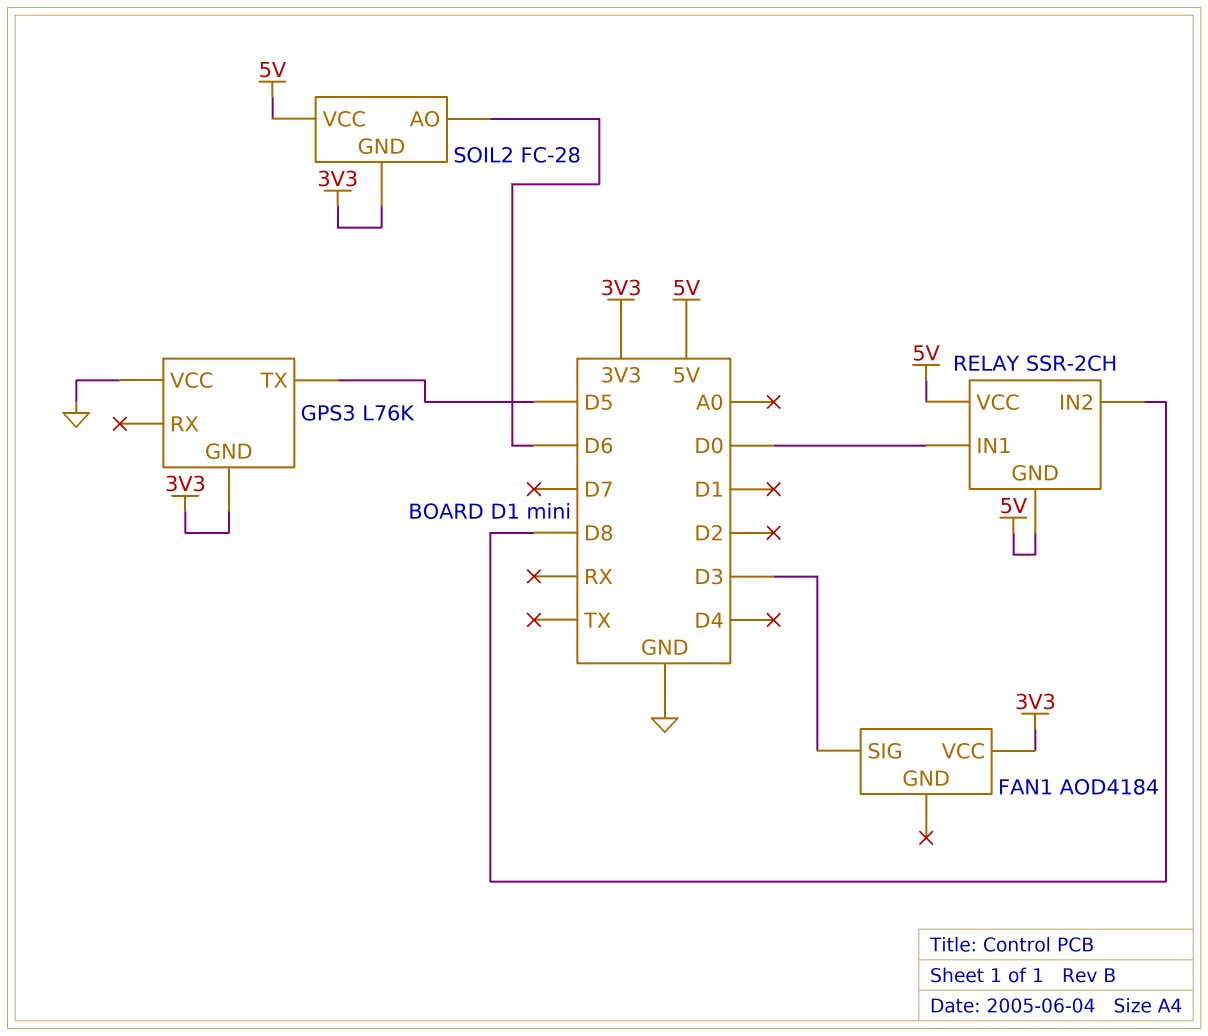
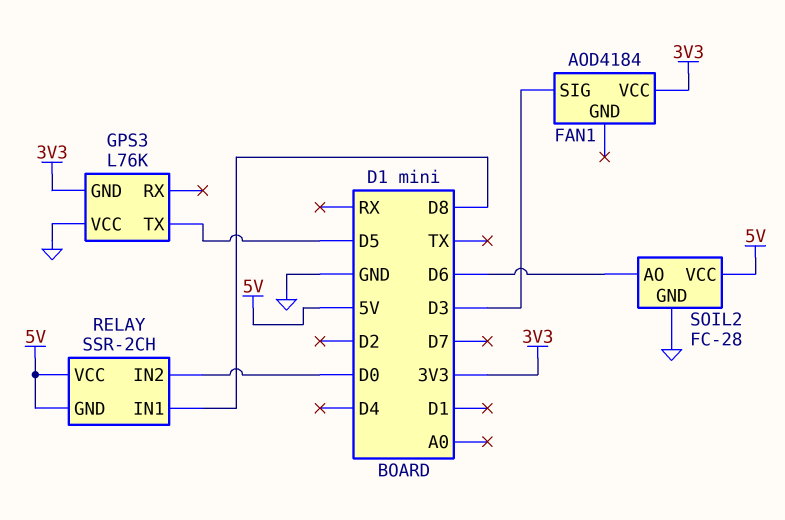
RELAY pin IN1: D0 -> D8
RELAY pin IN2: D8 -> D0
SOIL2 pin GND: 3V3 -> GND

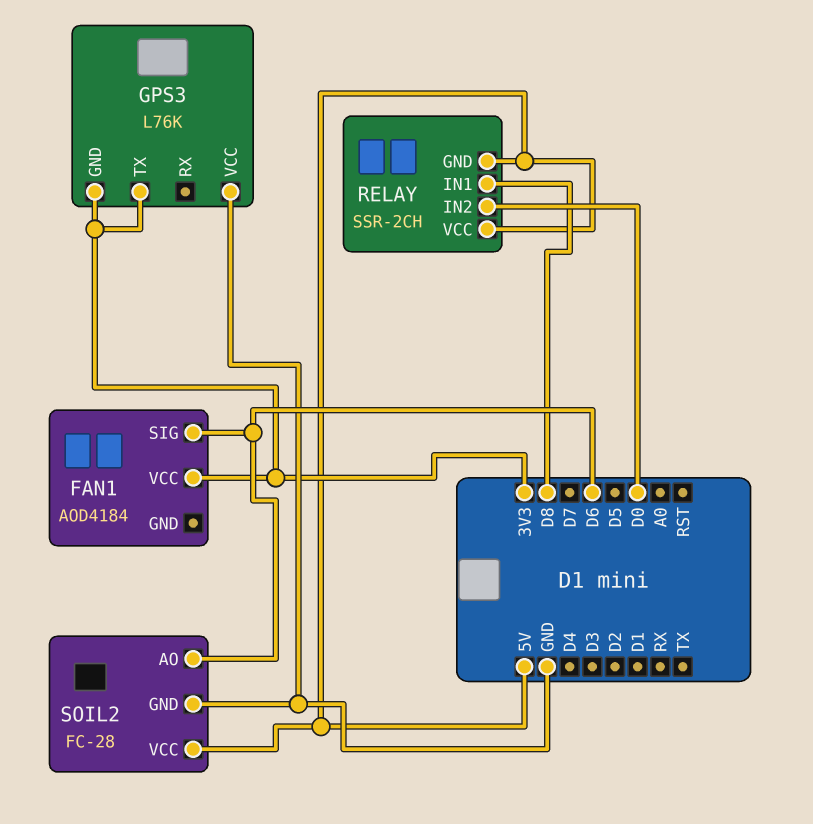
FAN1 pin SIG: D3 -> D6
GPS3 pin TX: D5 -> 3V3

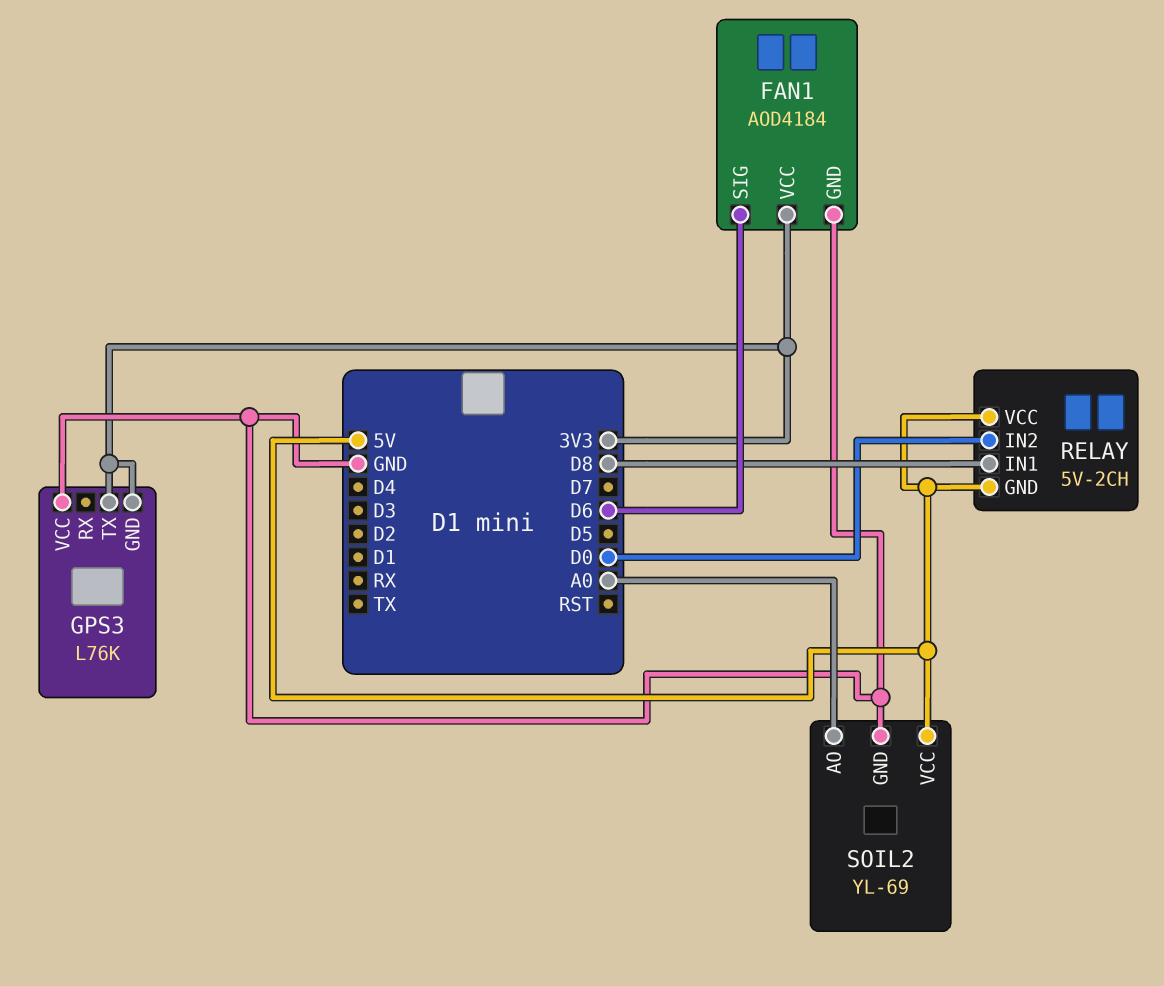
FAN1 pin GND: none -> GND
RELAY: SSR-2CH -> 5V-2CH
SOIL2: FC-28 -> YL-69
SOIL2 pin AO: D6 -> A0

